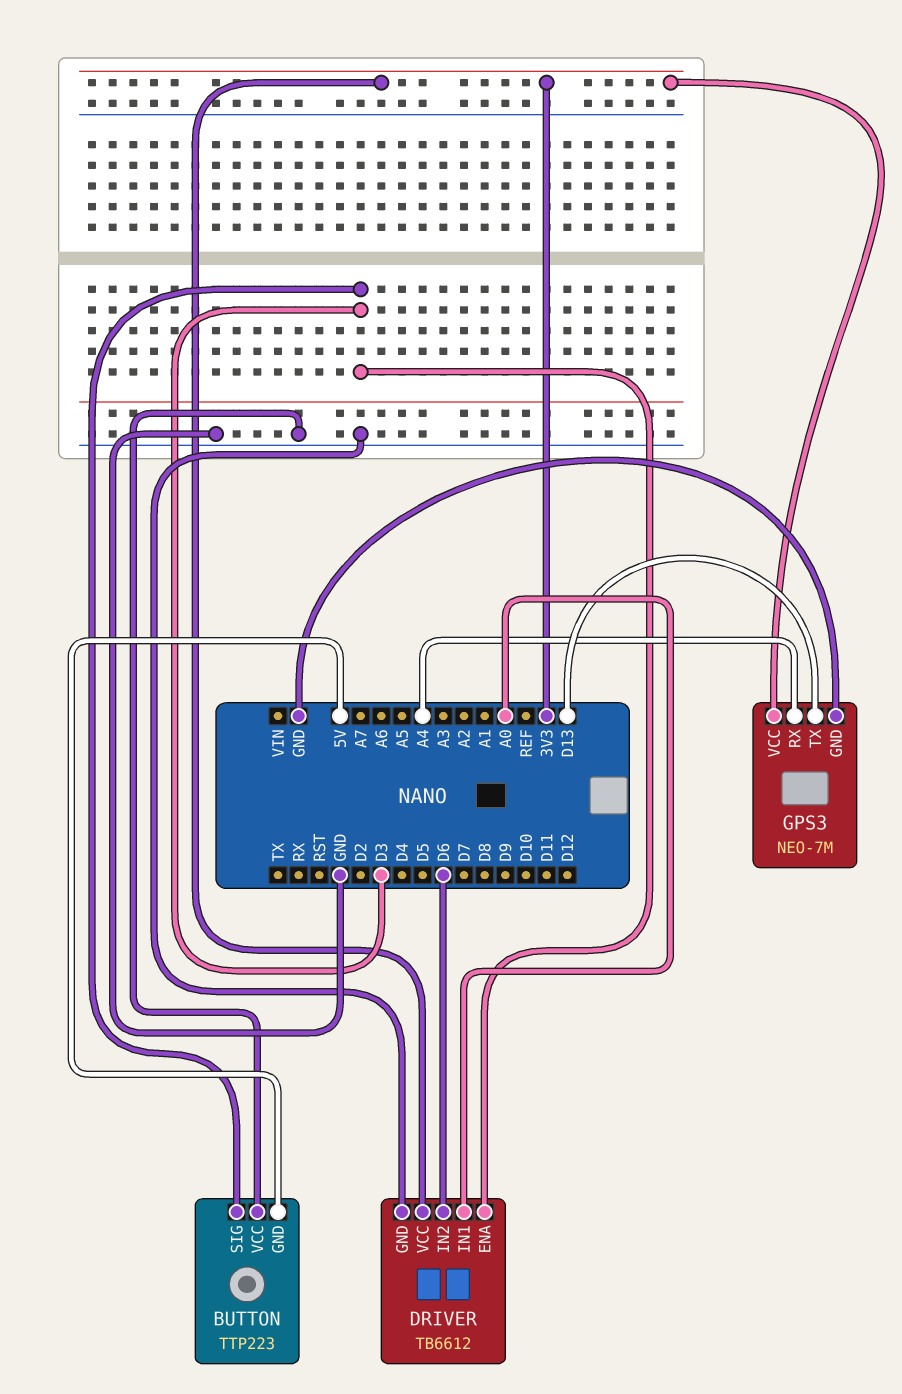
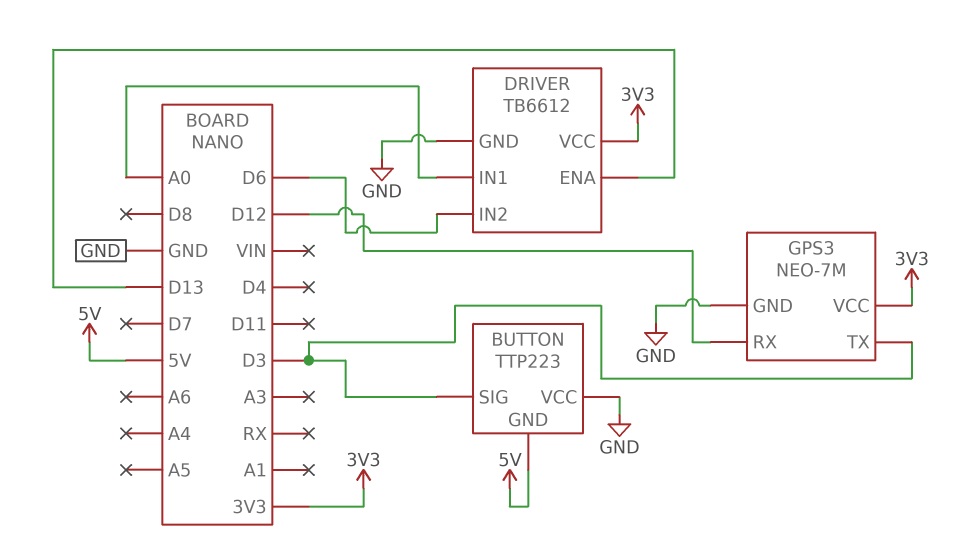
DRIVER pin ENA: D3 -> D13
GPS3 pin RX: A4 -> D12
GPS3 pin TX: D13 -> D3

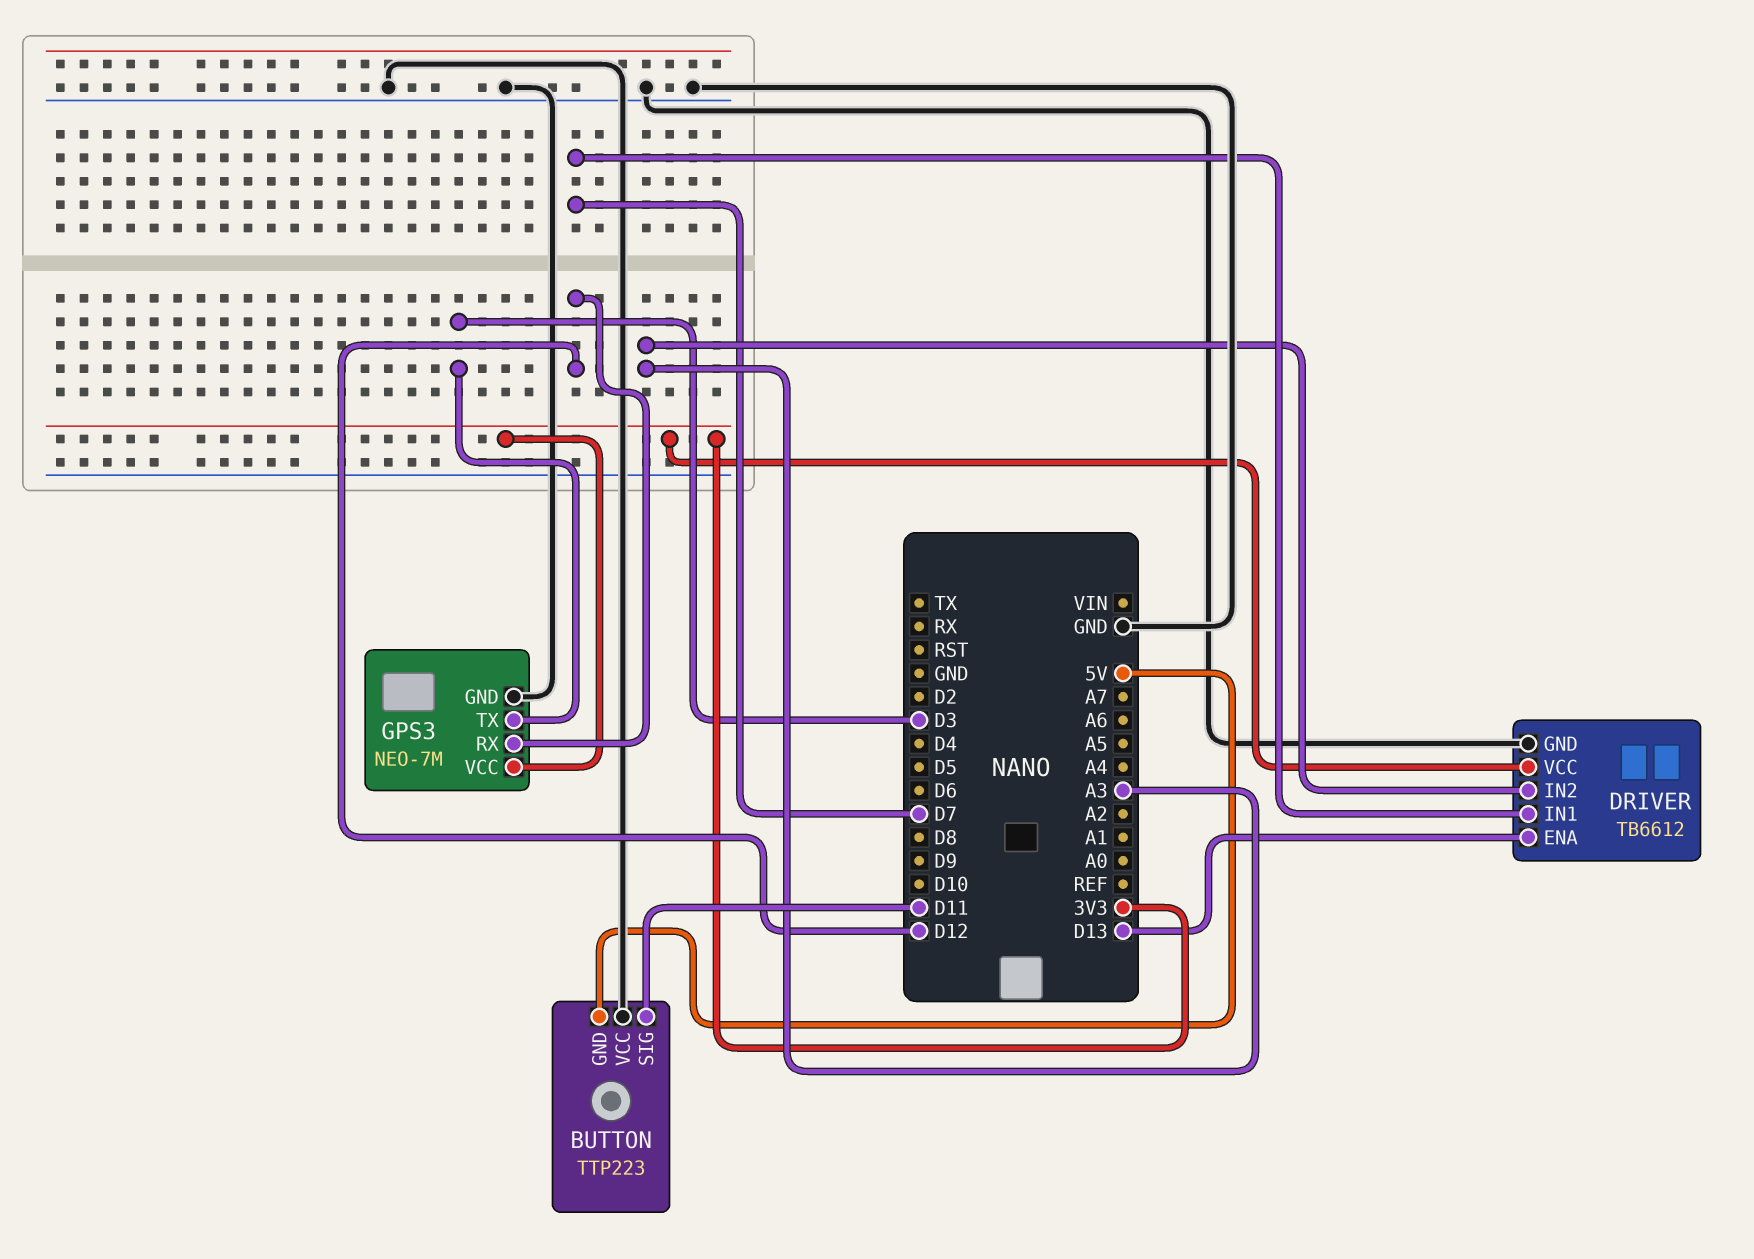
BUTTON pin SIG: D3 -> D11
DRIVER pin IN1: A0 -> D7
DRIVER pin IN2: D6 -> A3

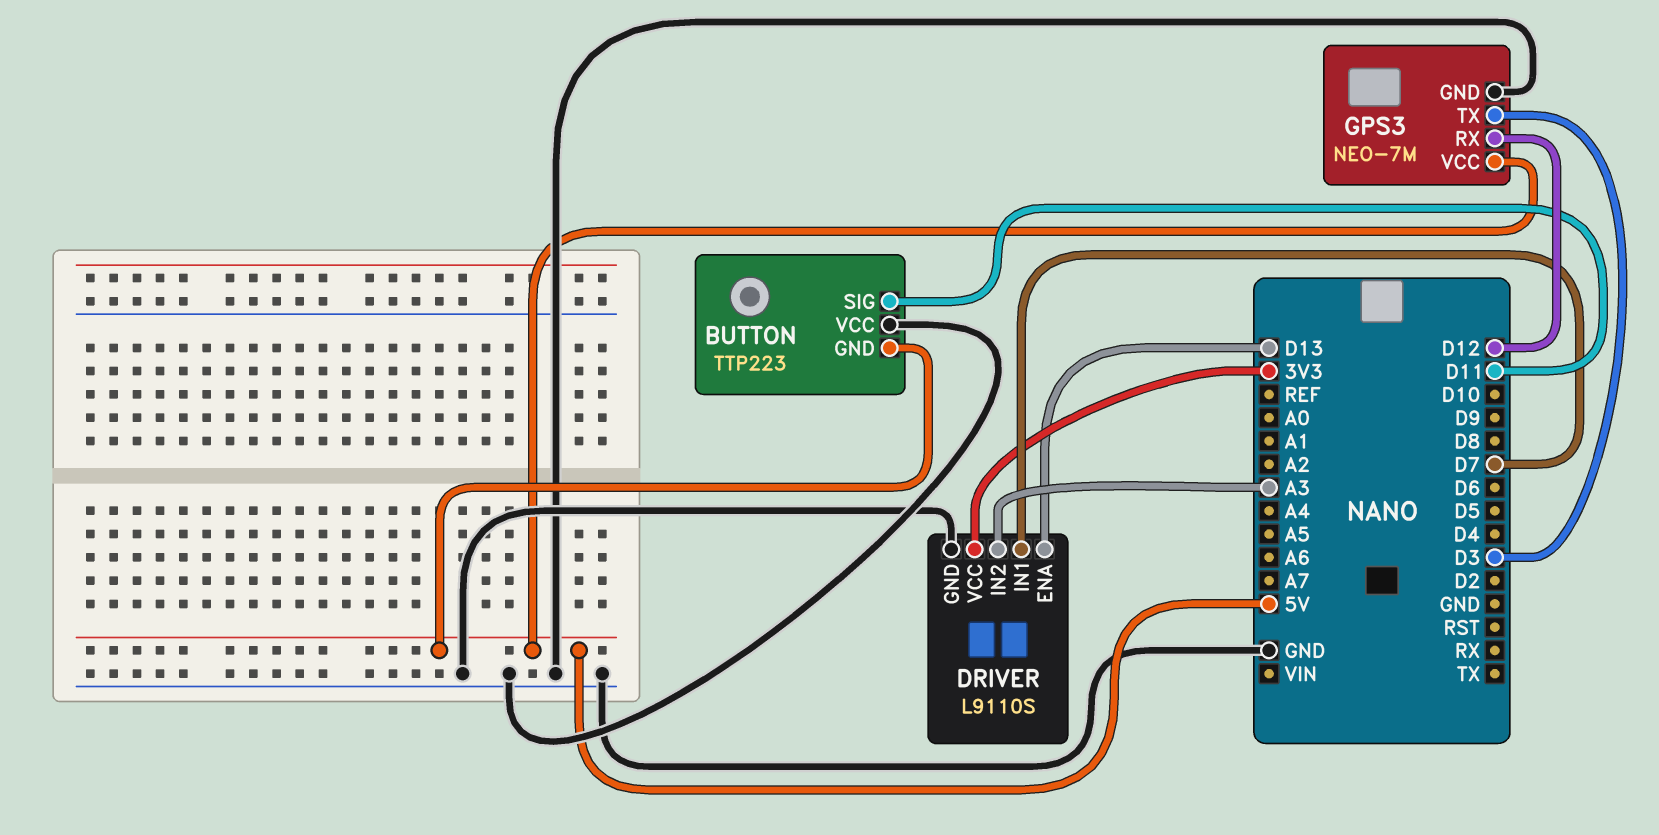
DRIVER: TB6612 -> L9110S
GPS3 pin VCC: 3V3 -> 5V

